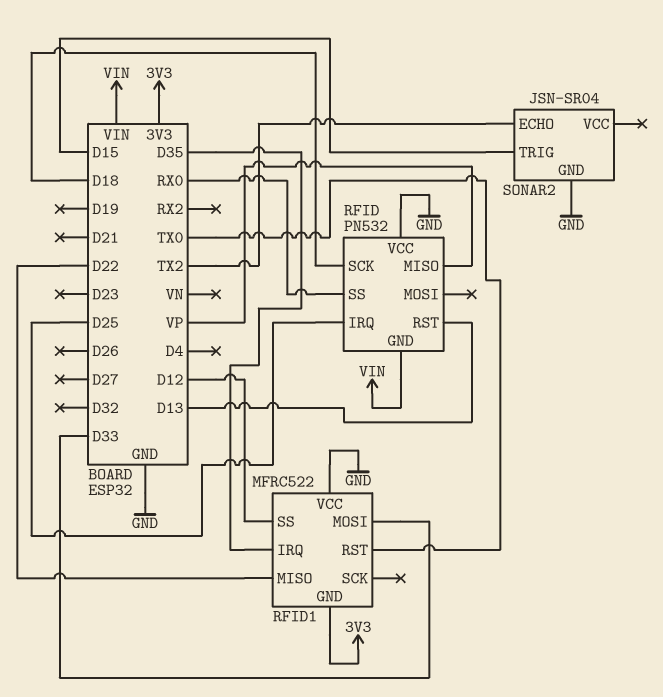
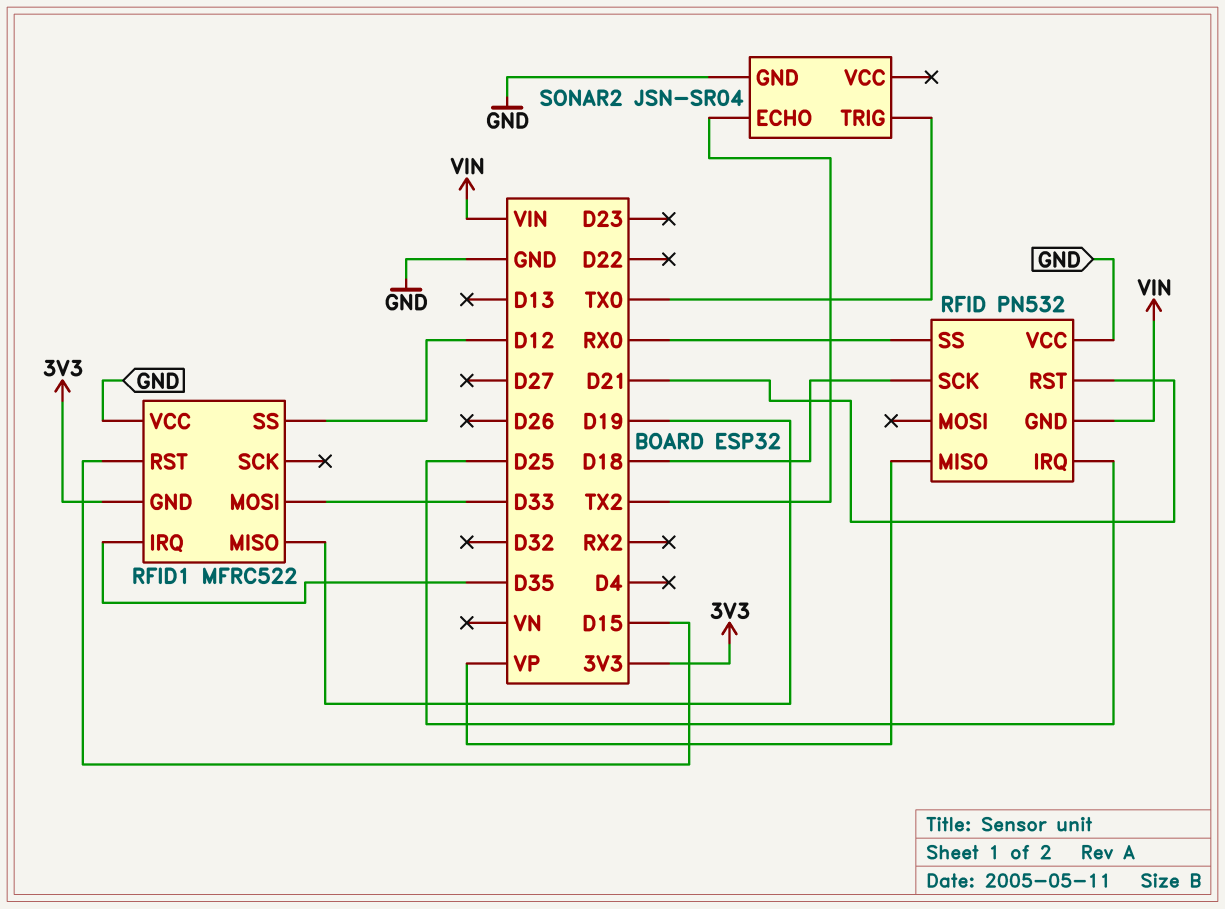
RFID pin RST: D13 -> D21
RFID1 pin MISO: D22 -> D19
RFID1 pin RST: TX0 -> D15
SONAR2 pin TRIG: D15 -> TX0

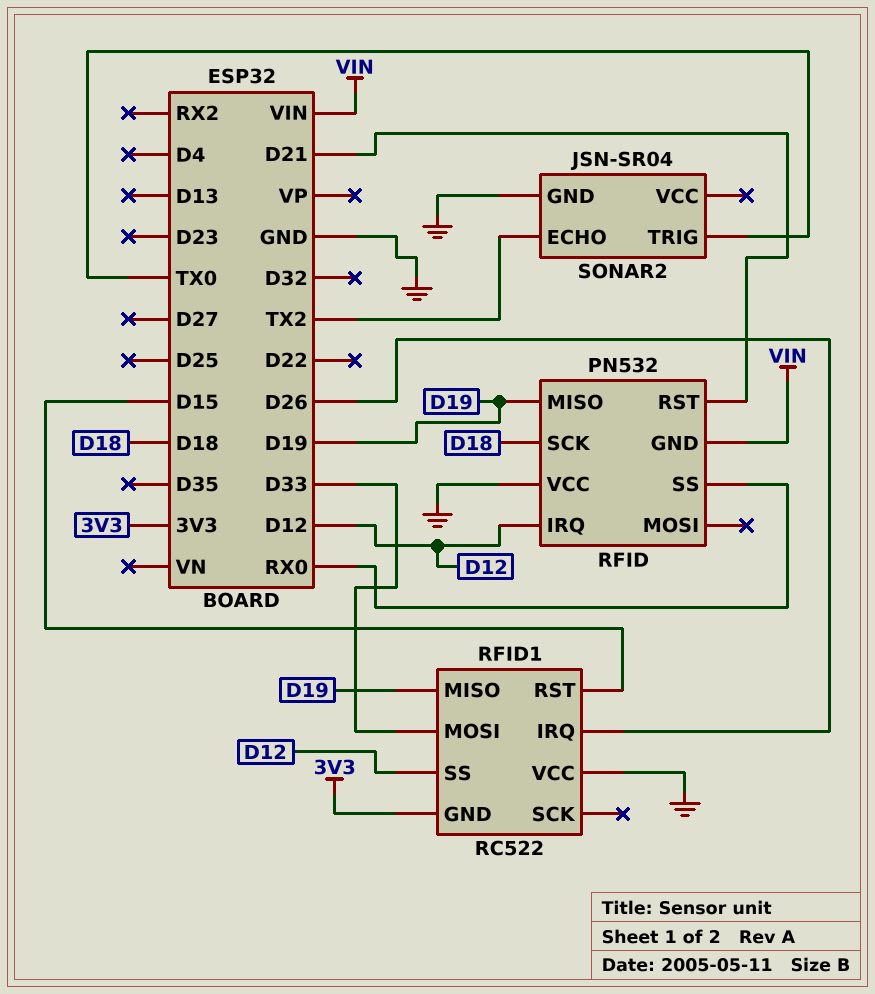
RFID pin IRQ: D25 -> D12
RFID pin MISO: VP -> D19
RFID1: MFRC522 -> RC522
RFID1 pin IRQ: D35 -> D26

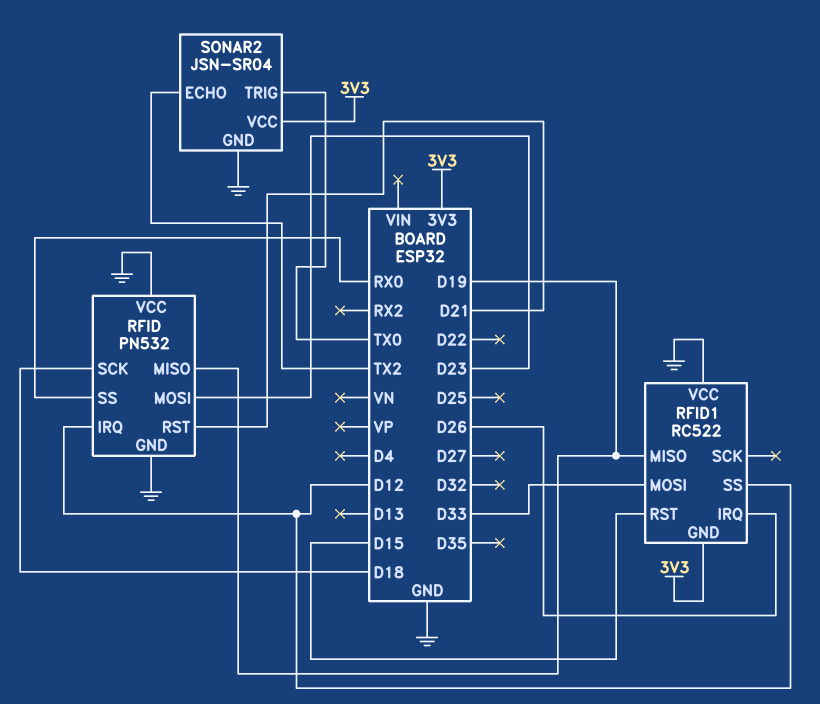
RFID pin GND: VIN -> GND
RFID pin MOSI: none -> D23
SONAR2 pin VCC: none -> 3V3

